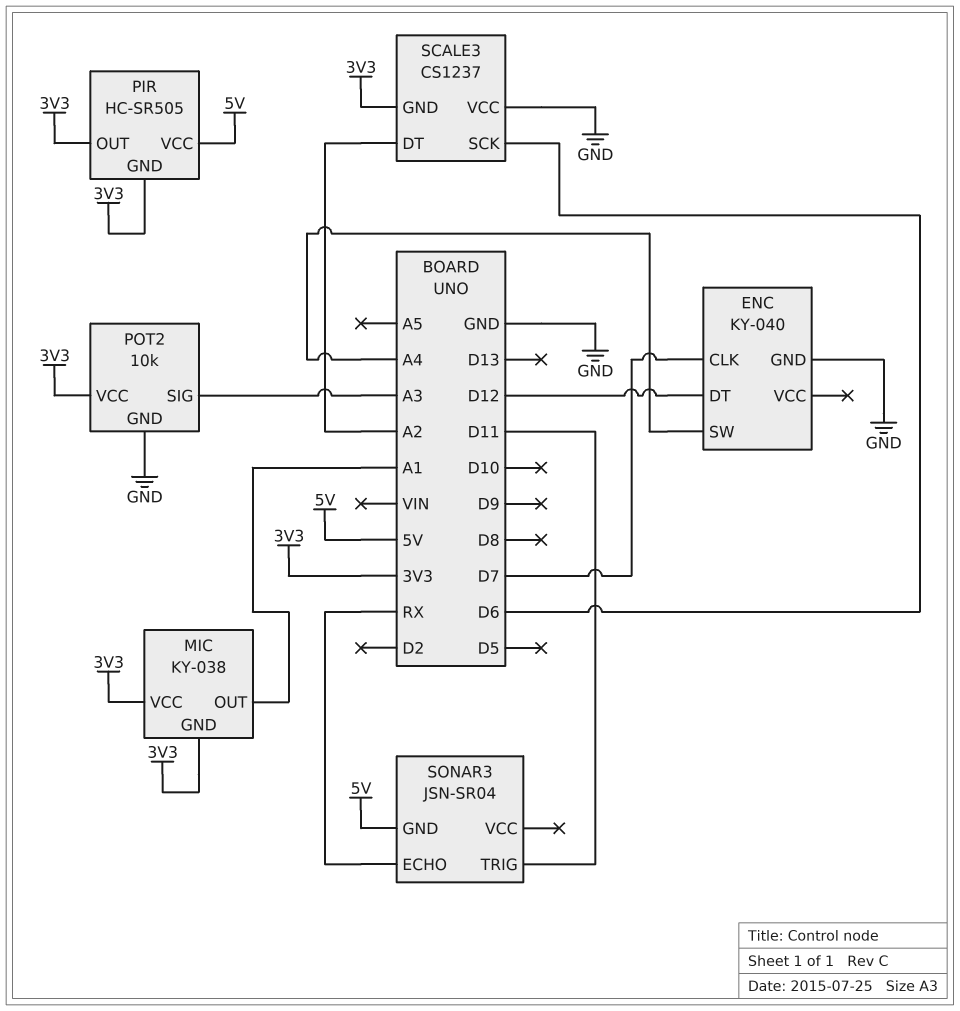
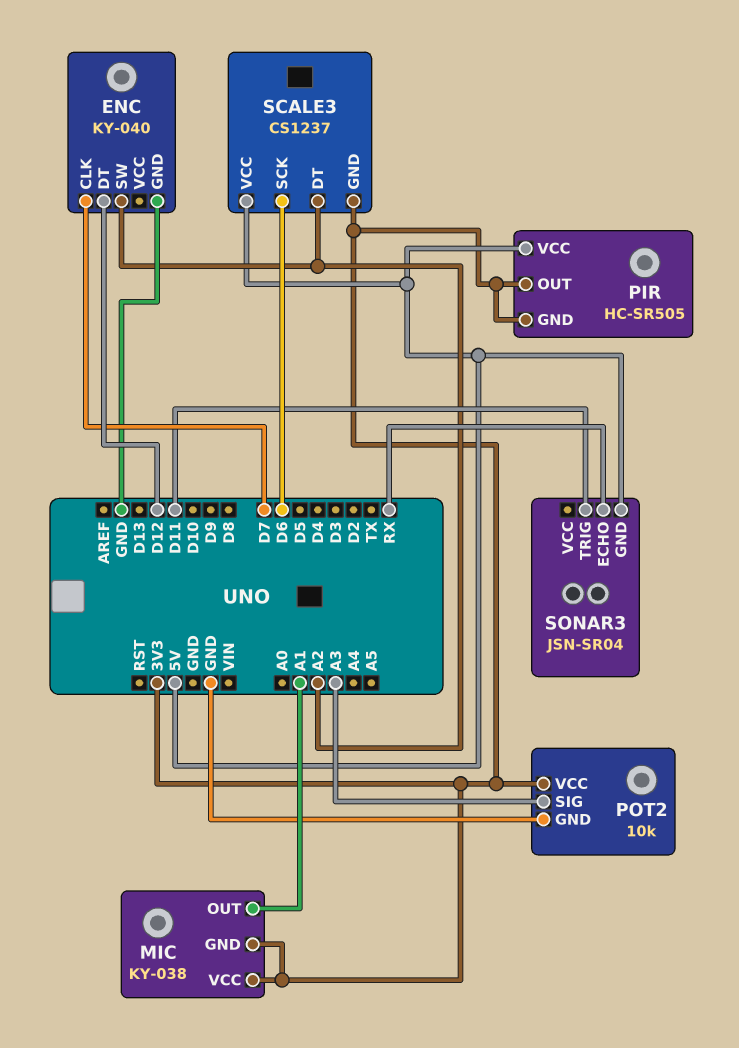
ENC pin SW: A4 -> A2
SCALE3 pin VCC: GND -> 5V

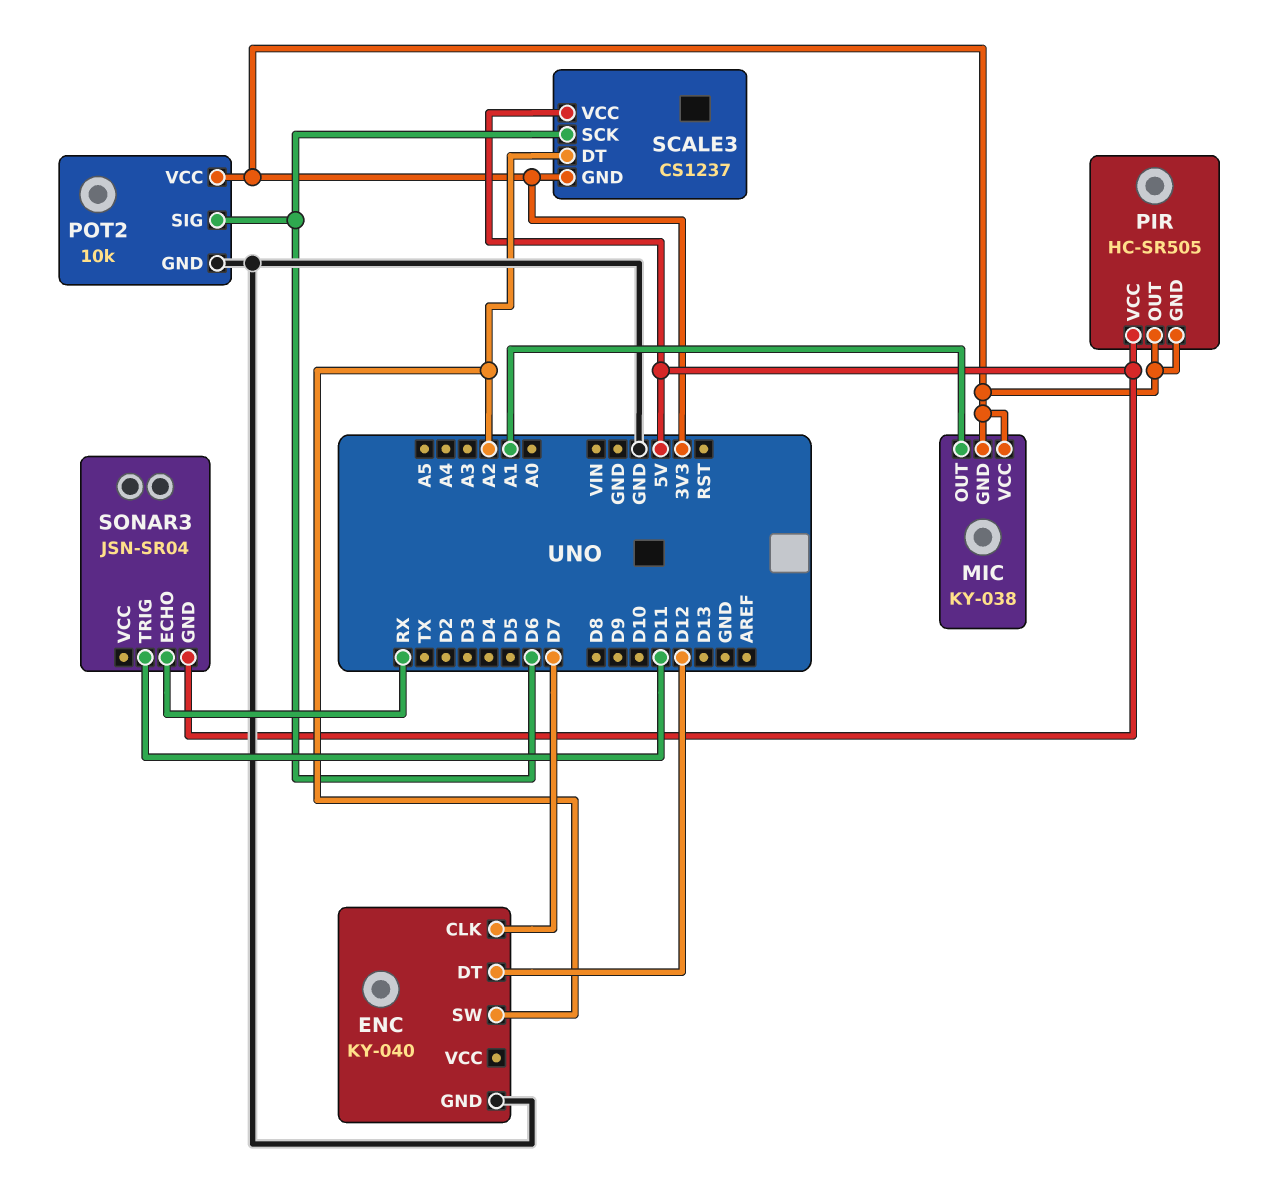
POT2 pin SIG: A3 -> D6

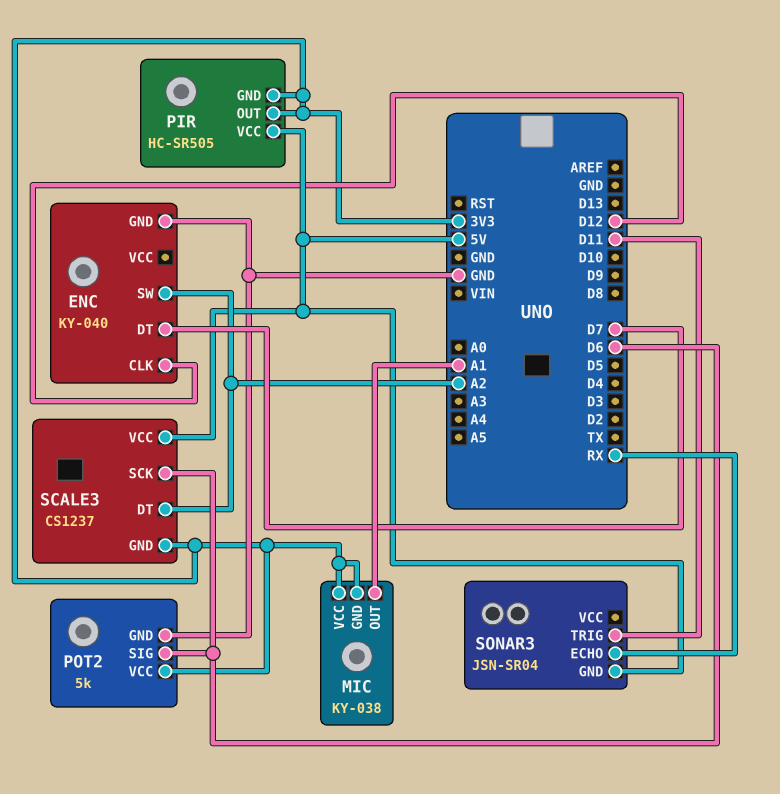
ENC pin CLK: D7 -> D12
ENC pin DT: D12 -> D7
POT2: 10k -> 5k

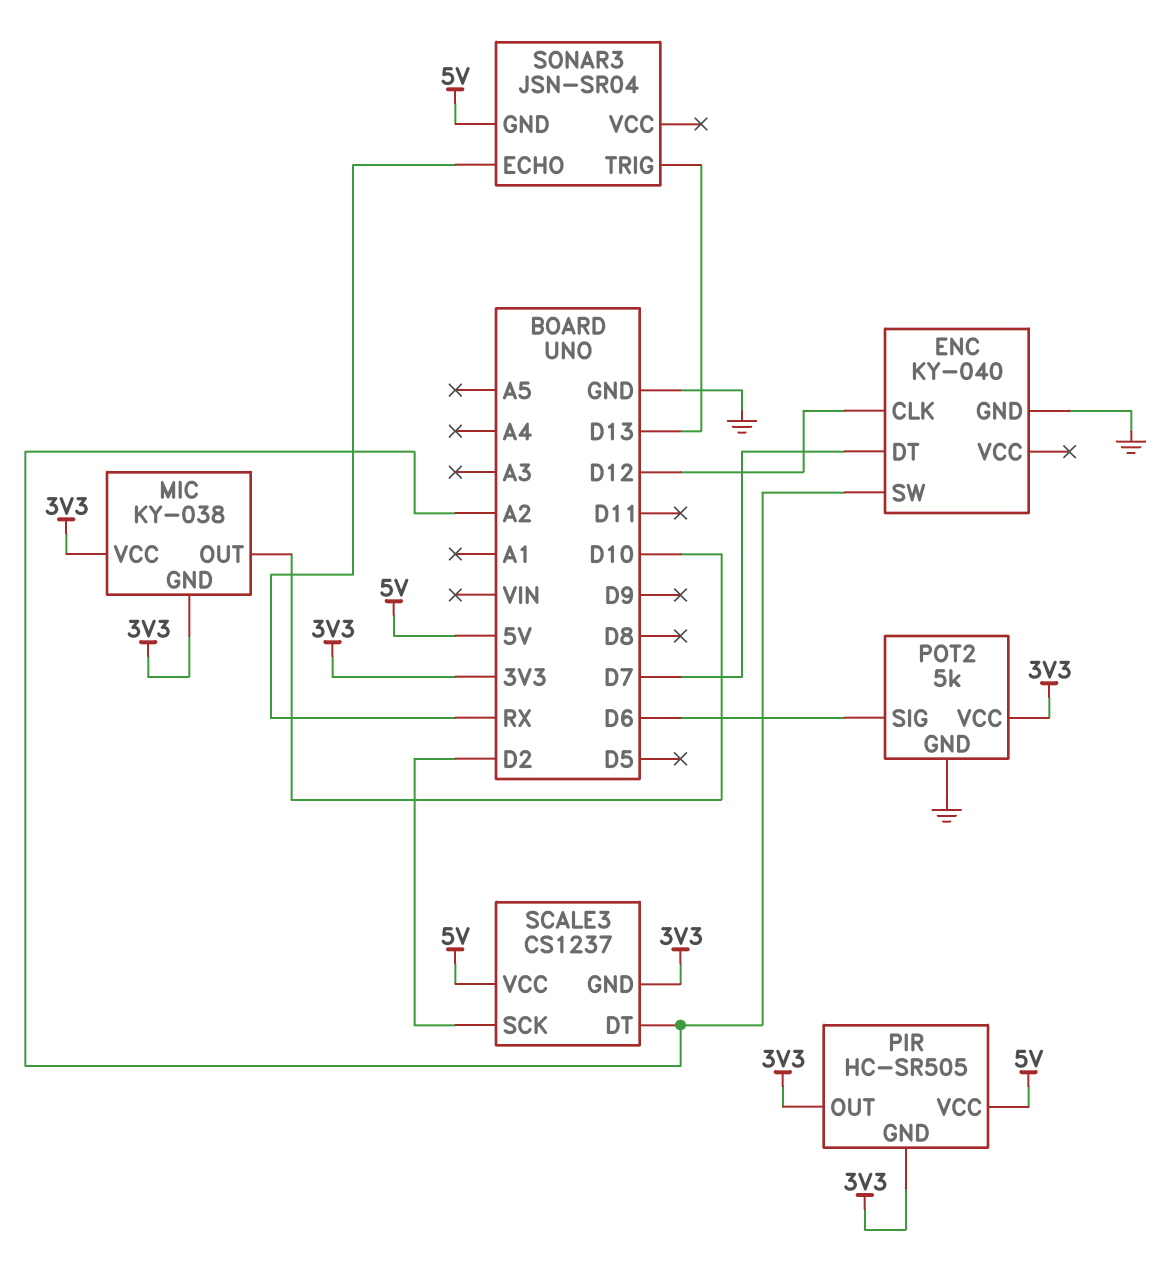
MIC pin OUT: A1 -> D10
SCALE3 pin SCK: D6 -> D2
SONAR3 pin TRIG: D11 -> D13

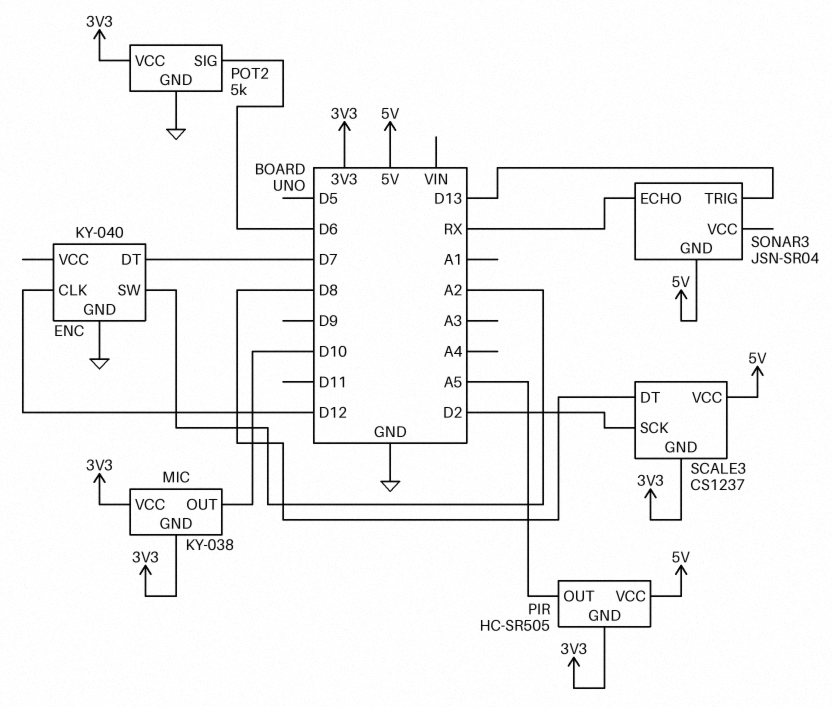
PIR pin OUT: 3V3 -> A5
SCALE3 pin DT: A2 -> D8

